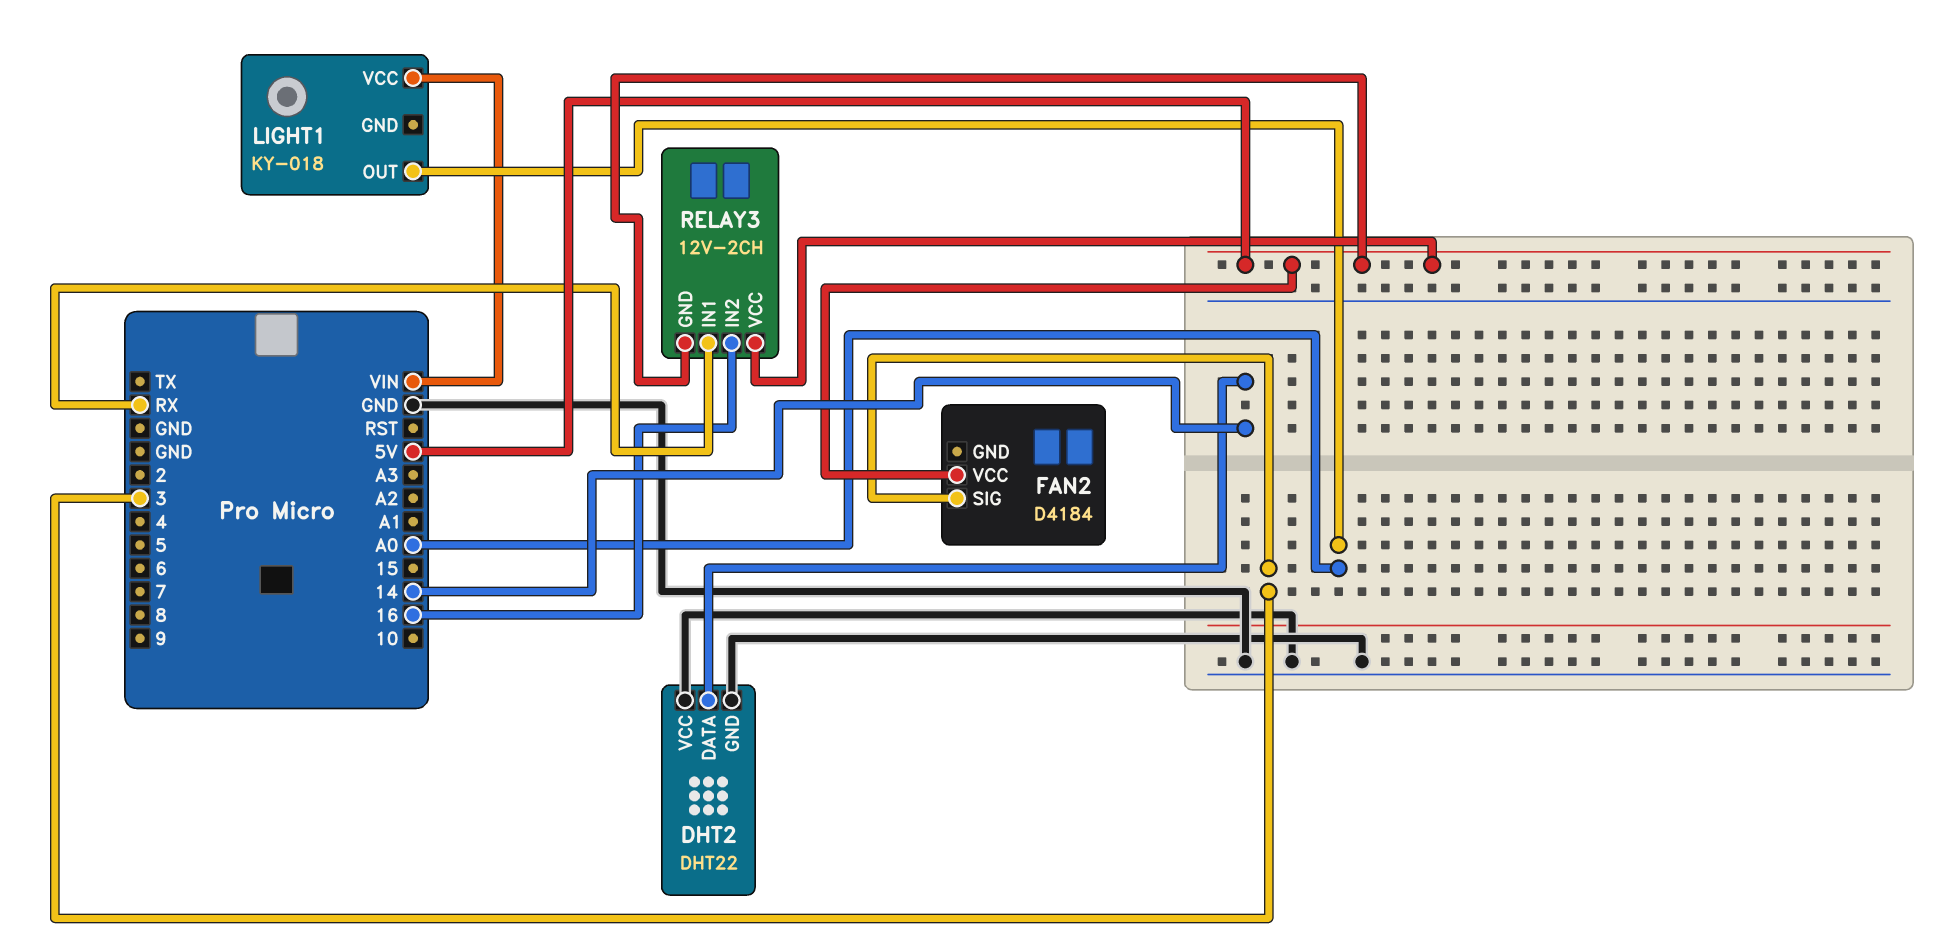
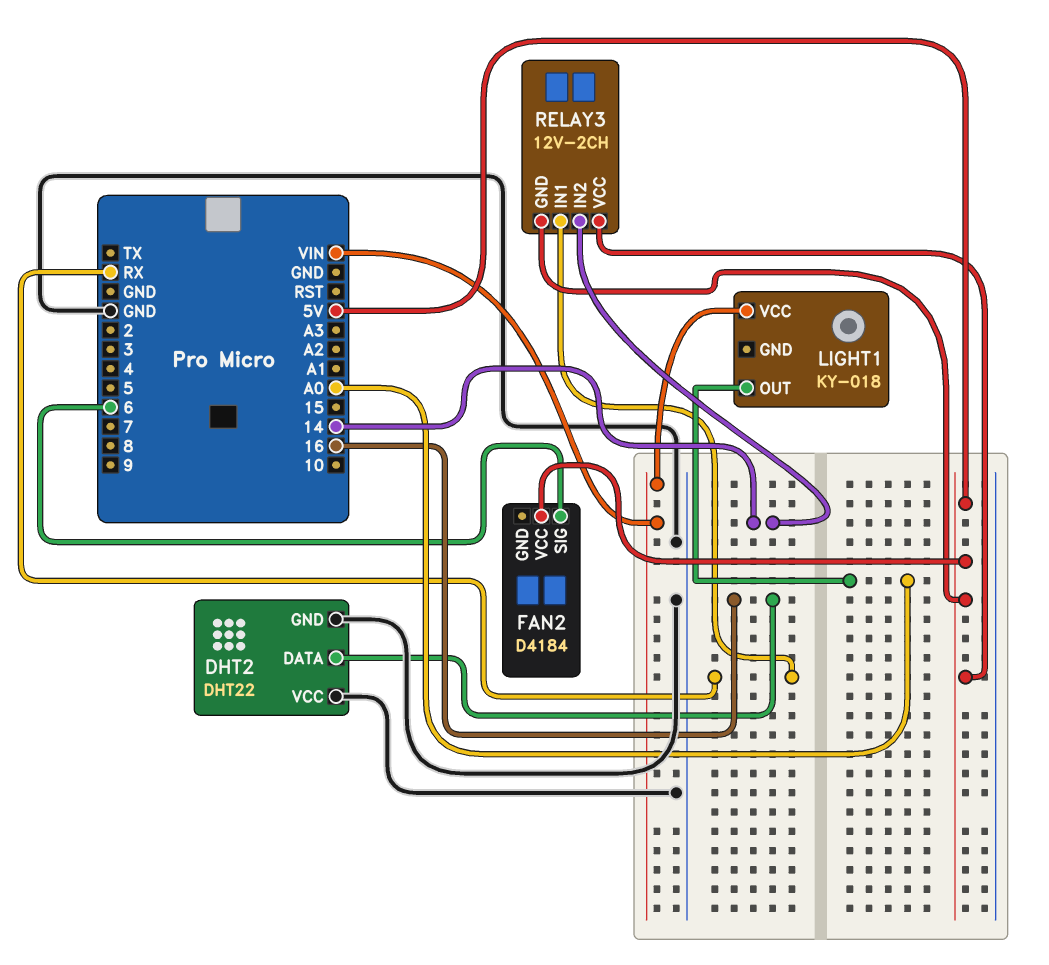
DHT2 pin DATA: 14 -> 16
FAN2 pin SIG: 3 -> 6
RELAY3 pin IN2: 16 -> 14

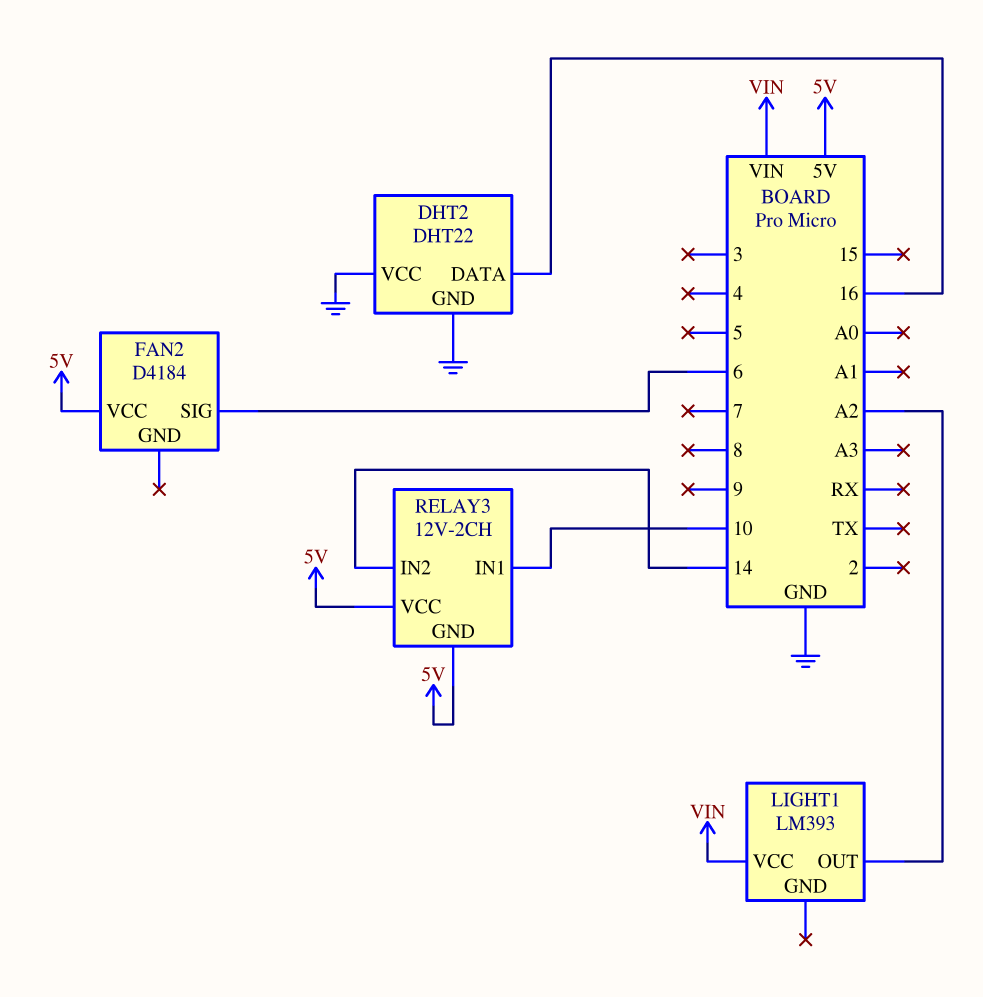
LIGHT1: KY-018 -> LM393
LIGHT1 pin OUT: A0 -> A2
RELAY3 pin IN1: RX -> 10

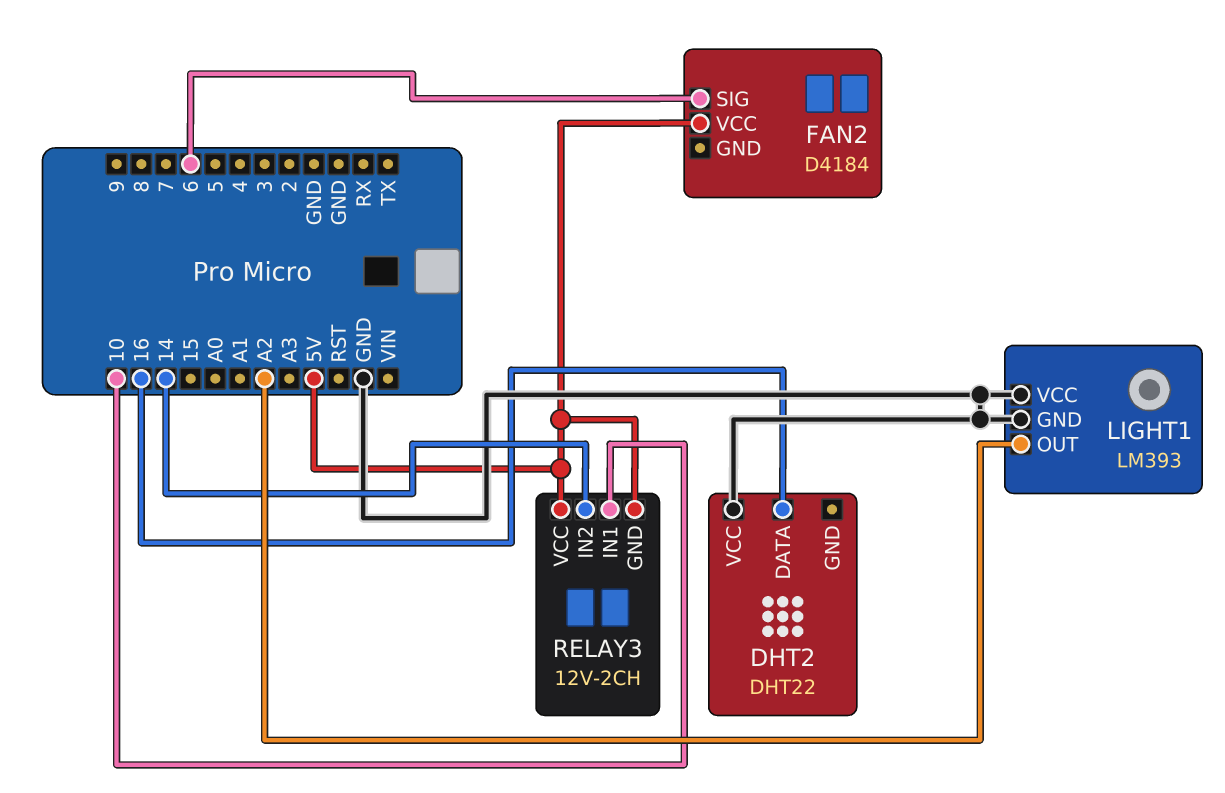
DHT2 pin GND: GND -> none
LIGHT1 pin GND: none -> GND
LIGHT1 pin VCC: VIN -> GND

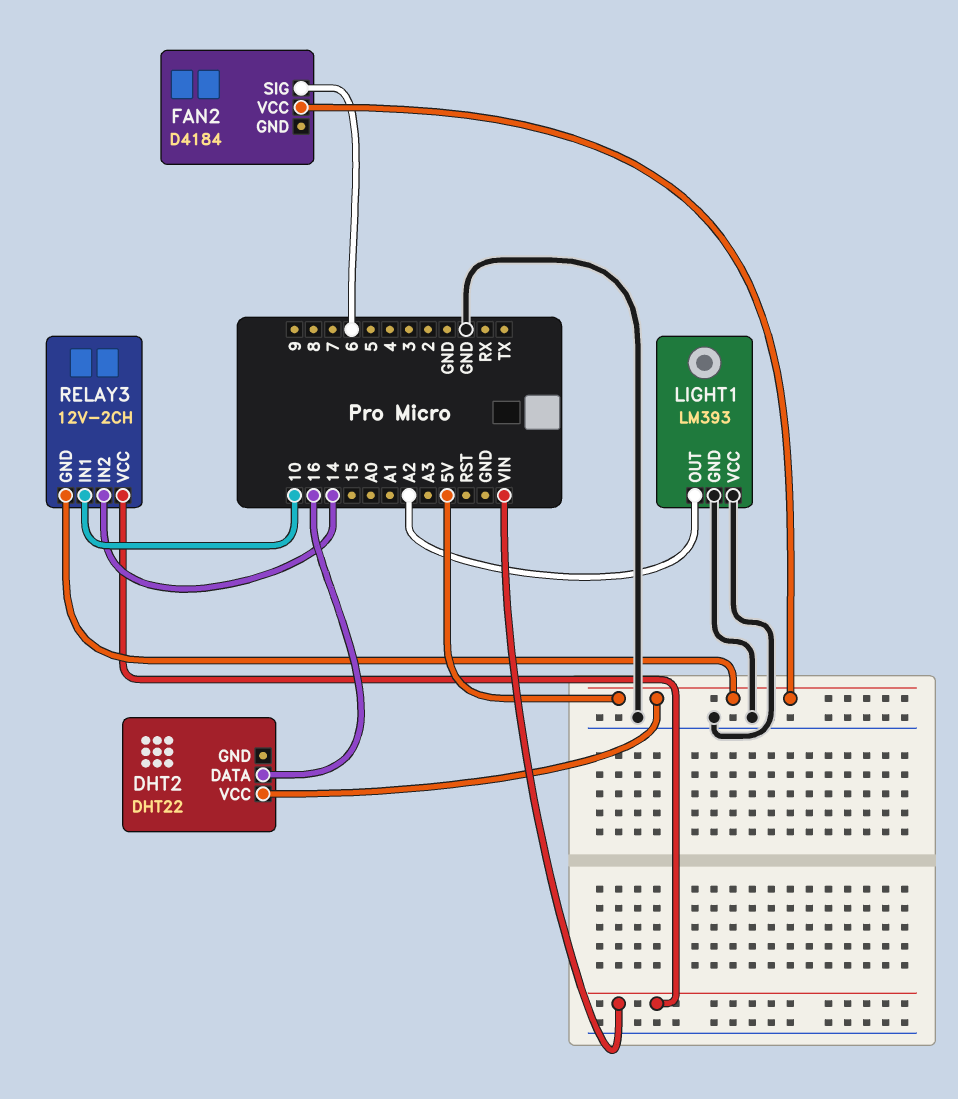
DHT2 pin VCC: GND -> 5V
RELAY3 pin VCC: 5V -> VIN

